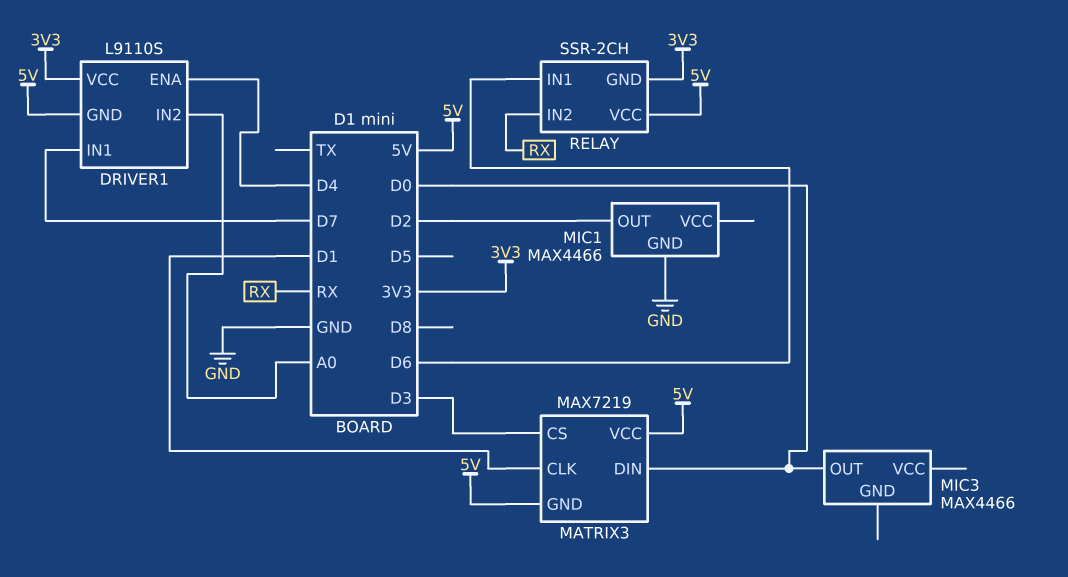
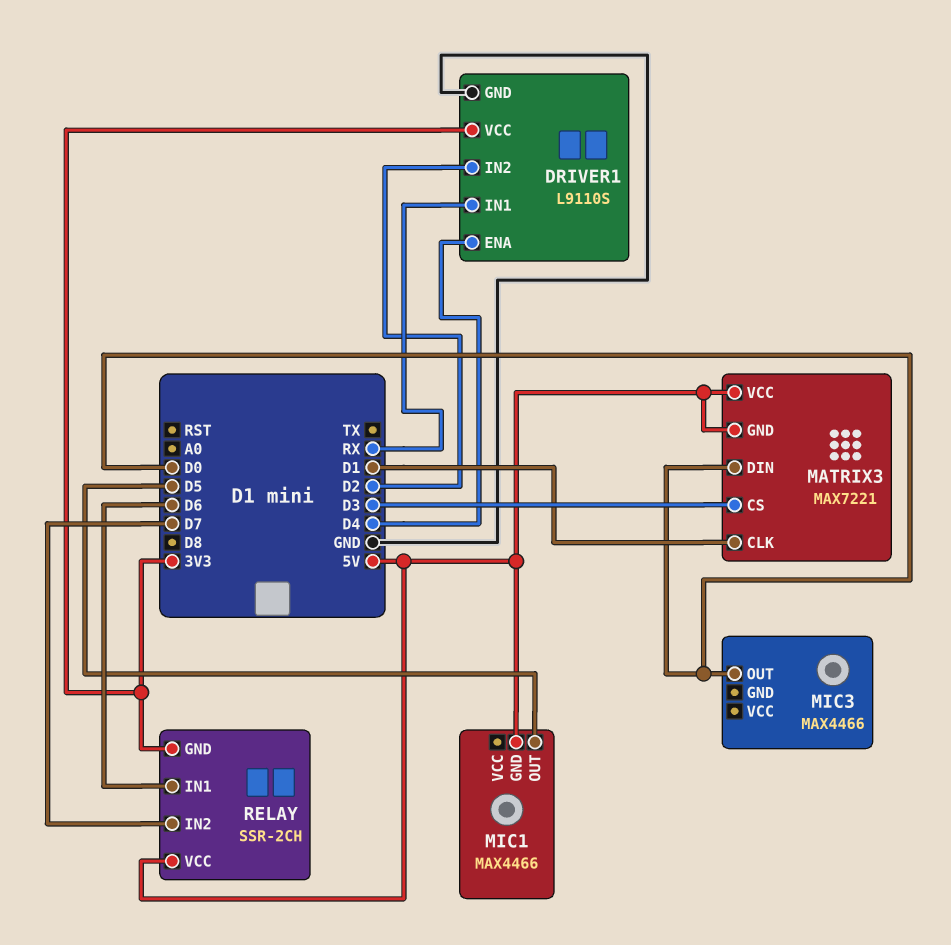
DRIVER1 pin GND: 5V -> GND
DRIVER1 pin IN1: D7 -> RX
DRIVER1 pin IN2: A0 -> D2
MATRIX3: MAX7219 -> MAX7221
MIC1 pin GND: GND -> 5V
MIC1 pin OUT: D2 -> D5
RELAY pin IN2: RX -> D7

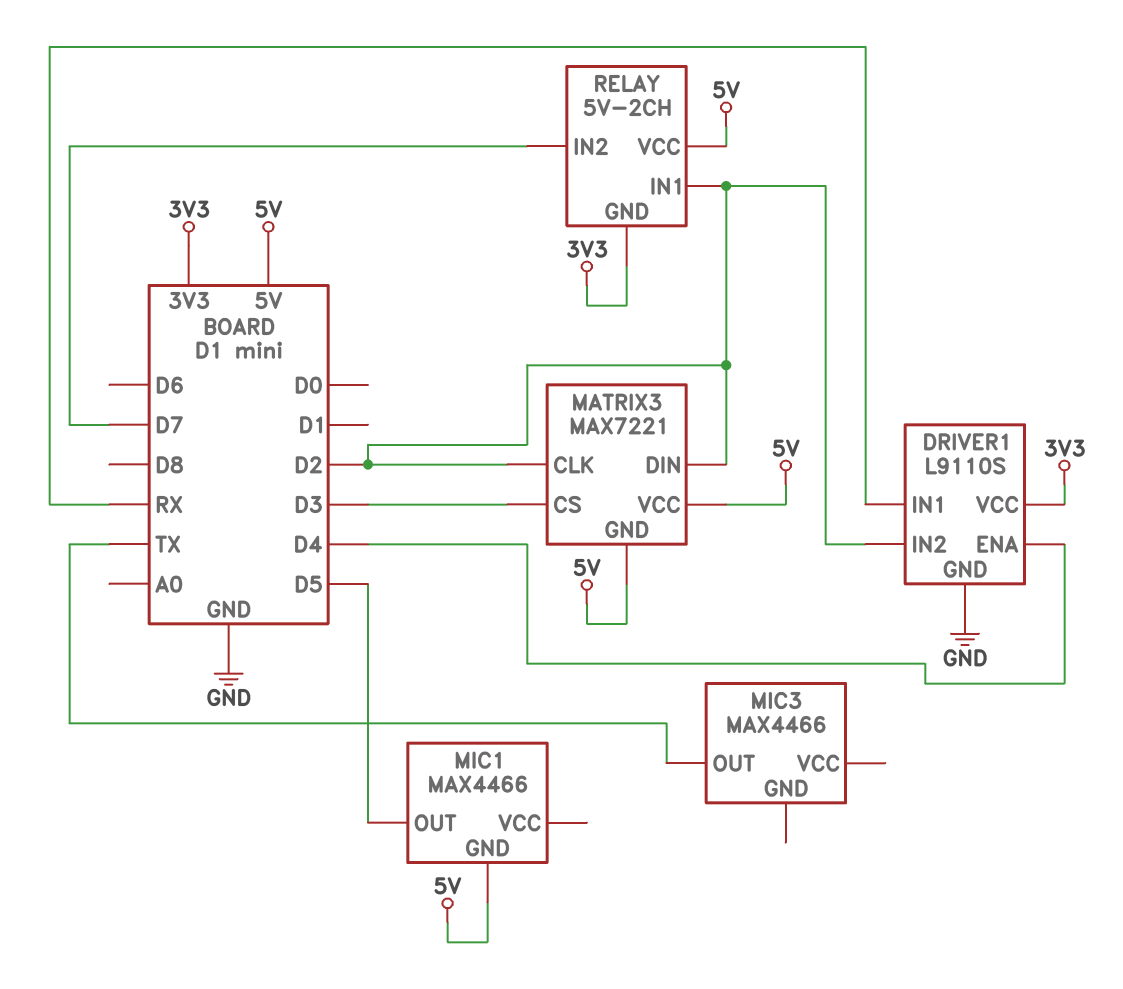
MATRIX3 pin CLK: D1 -> D2
MATRIX3 pin DIN: D0 -> D2
MIC3 pin OUT: D0 -> TX
RELAY: SSR-2CH -> 5V-2CH
RELAY pin IN1: D6 -> D2

